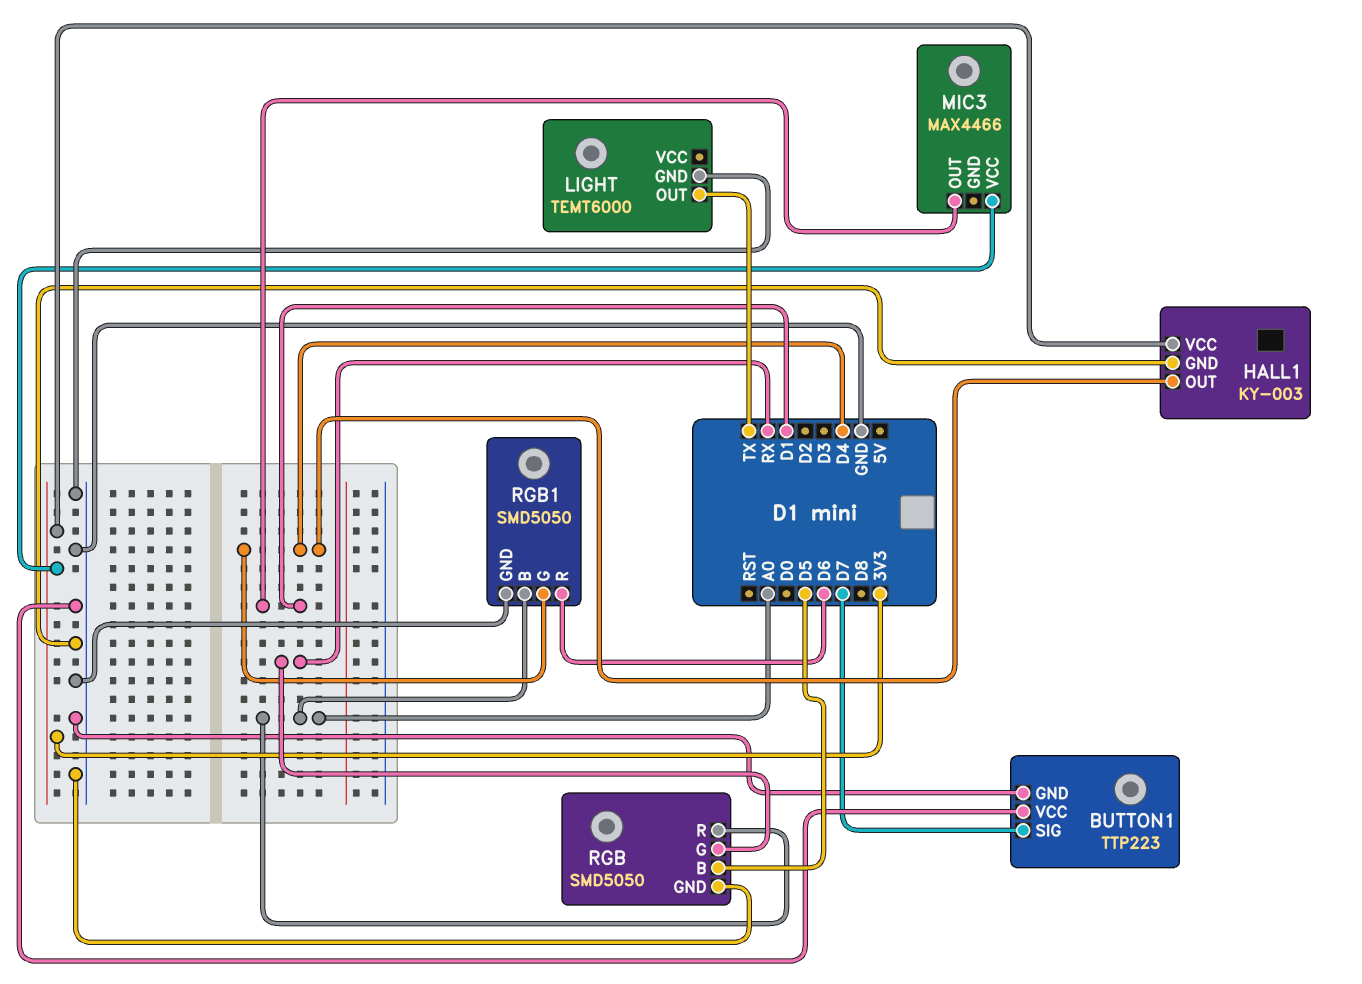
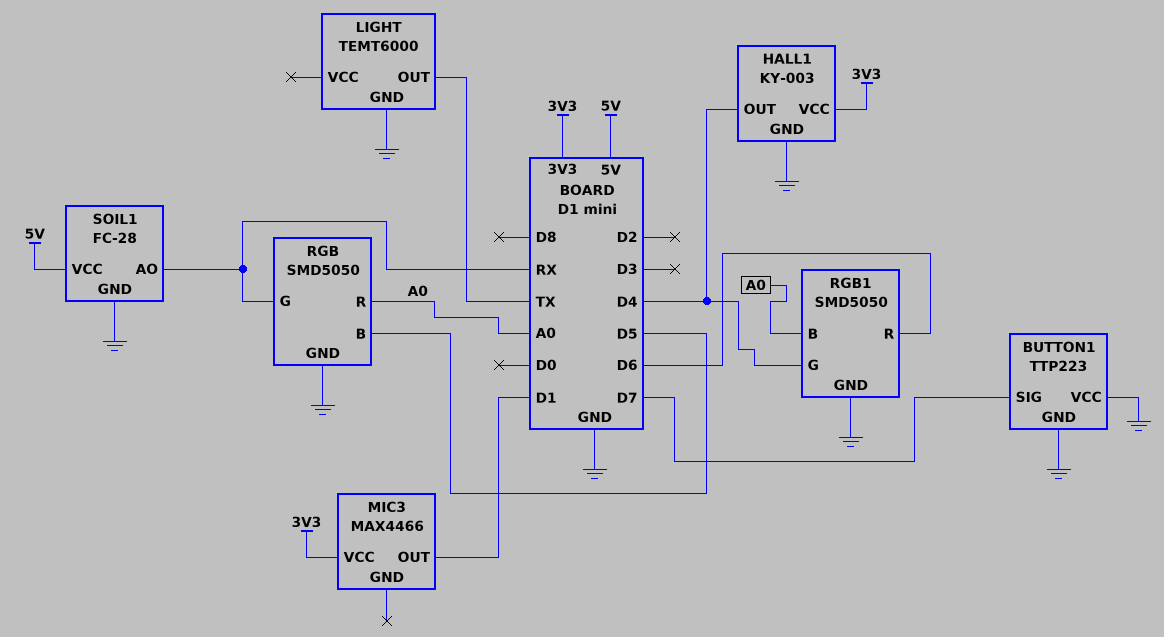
SOIL1: none -> FC-28
SOIL1 pin AO: none -> RX
SOIL1 pin GND: none -> GND
SOIL1 pin VCC: none -> 5V

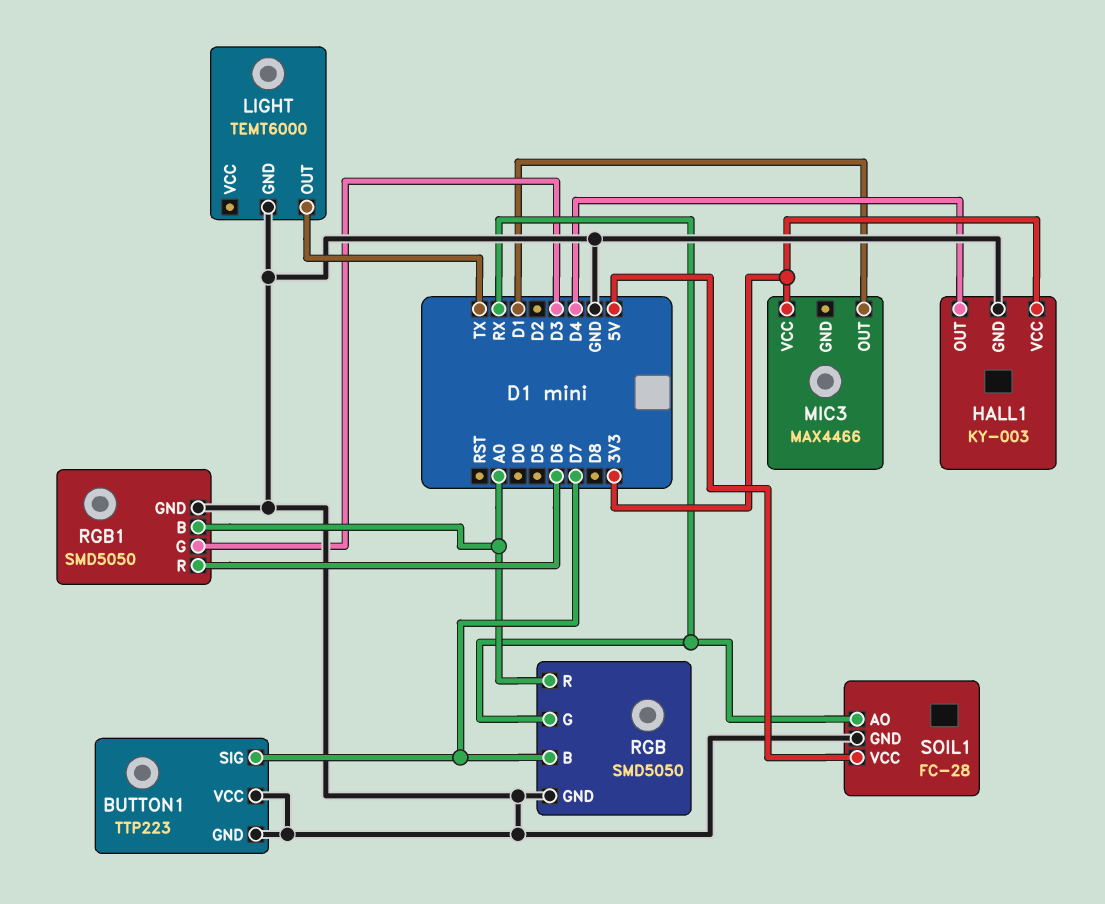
RGB pin B: D5 -> D7
RGB1 pin G: D4 -> D3

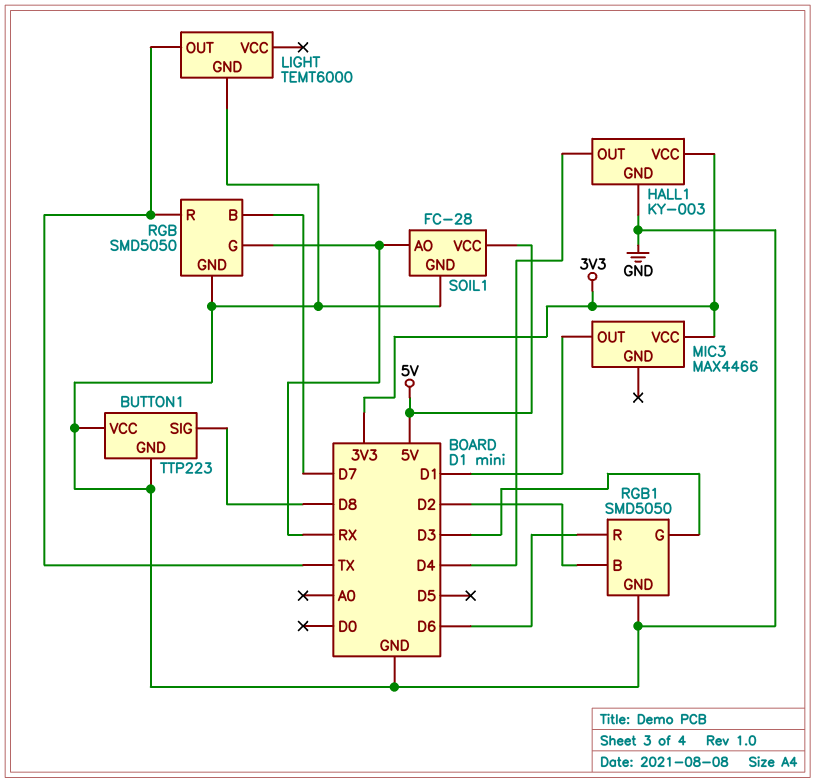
BUTTON1 pin SIG: D7 -> D8
RGB pin R: A0 -> TX
RGB1 pin B: A0 -> D2

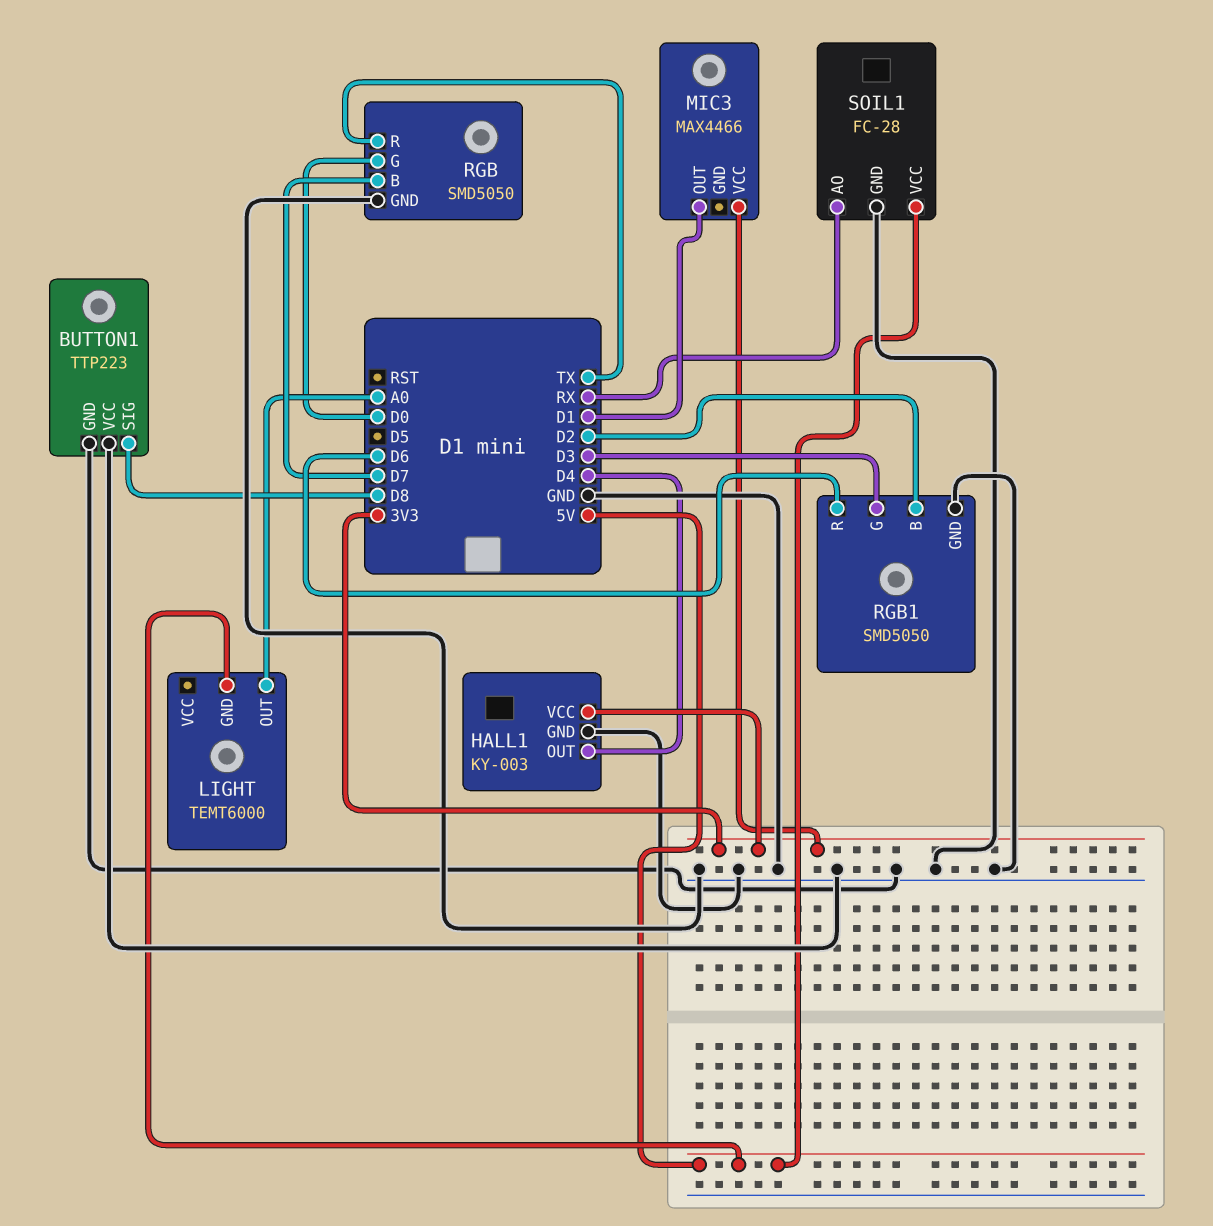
LIGHT pin GND: GND -> 5V
LIGHT pin OUT: TX -> A0
RGB pin G: RX -> D0

